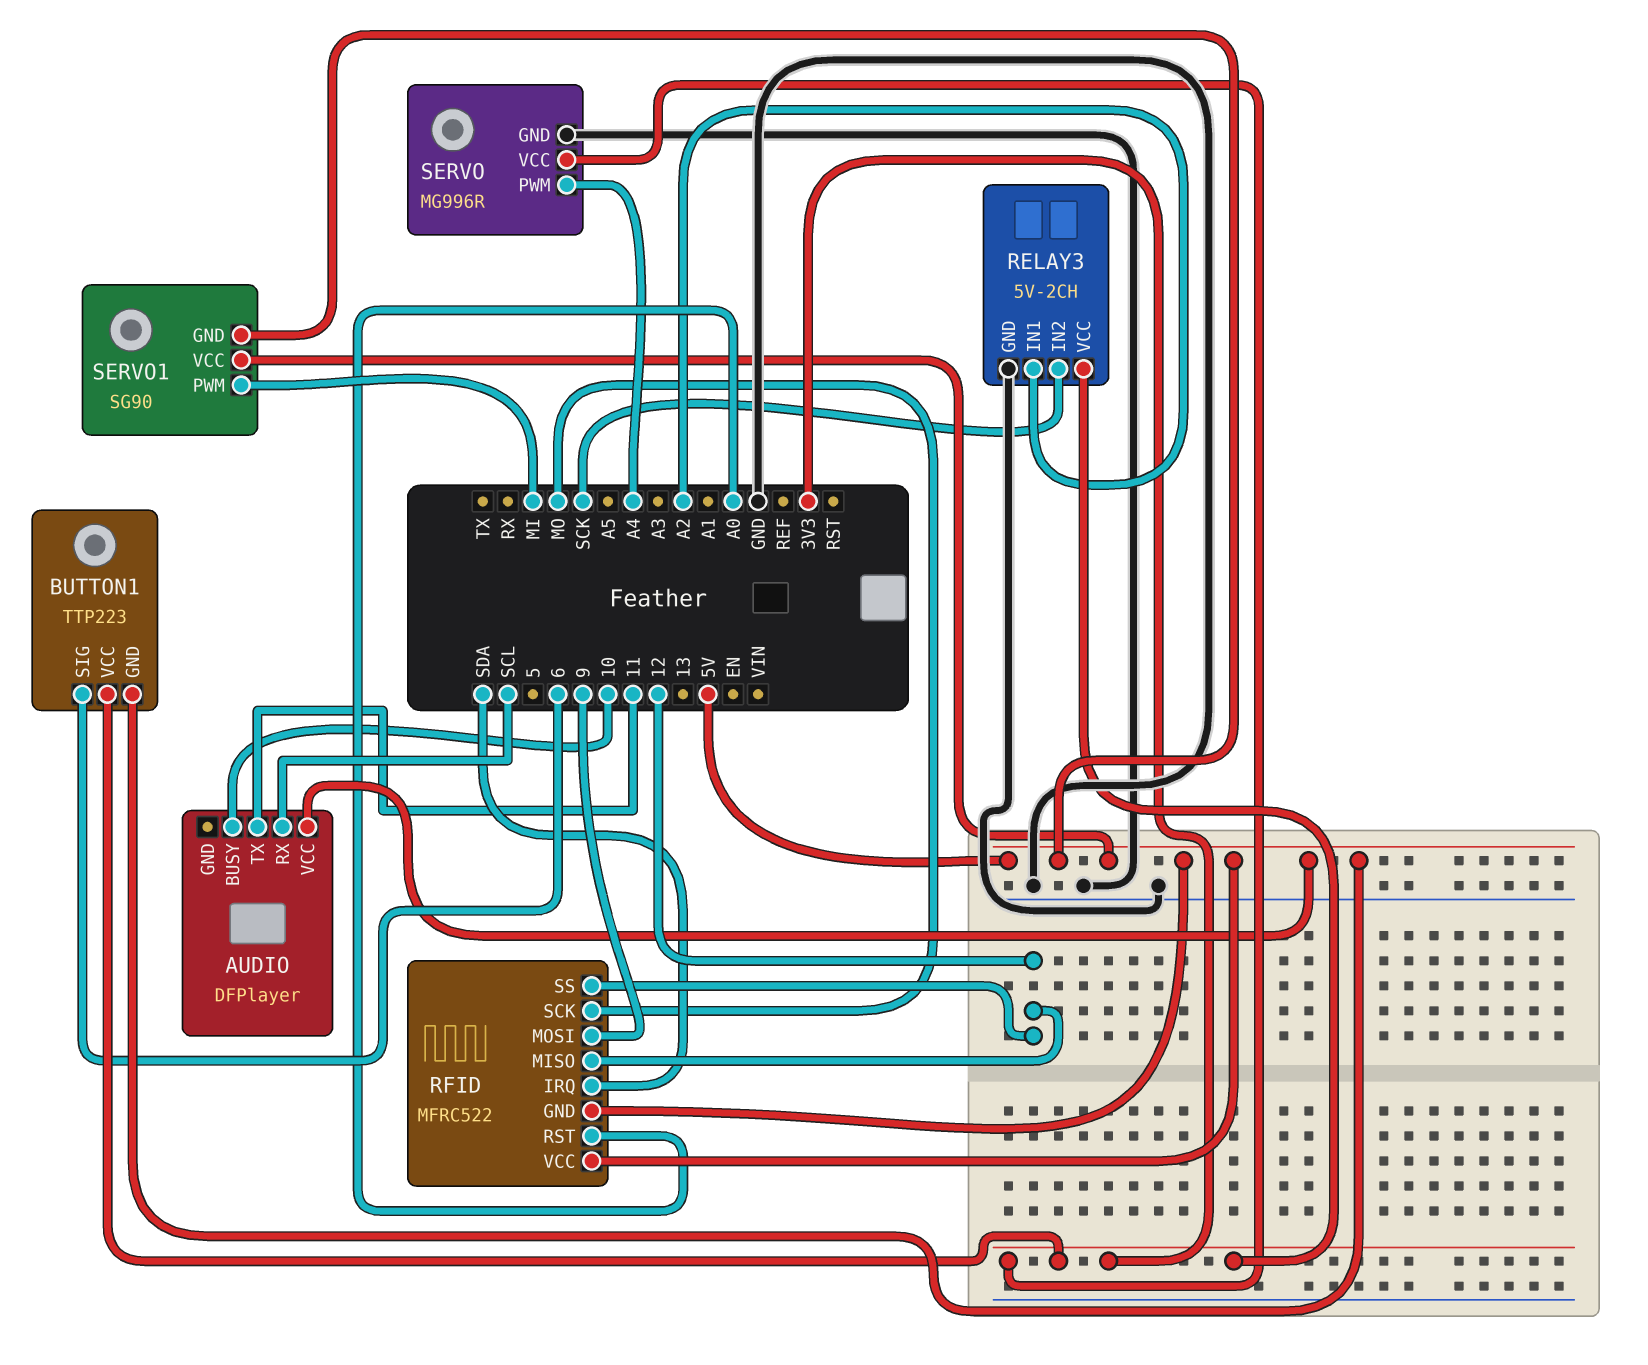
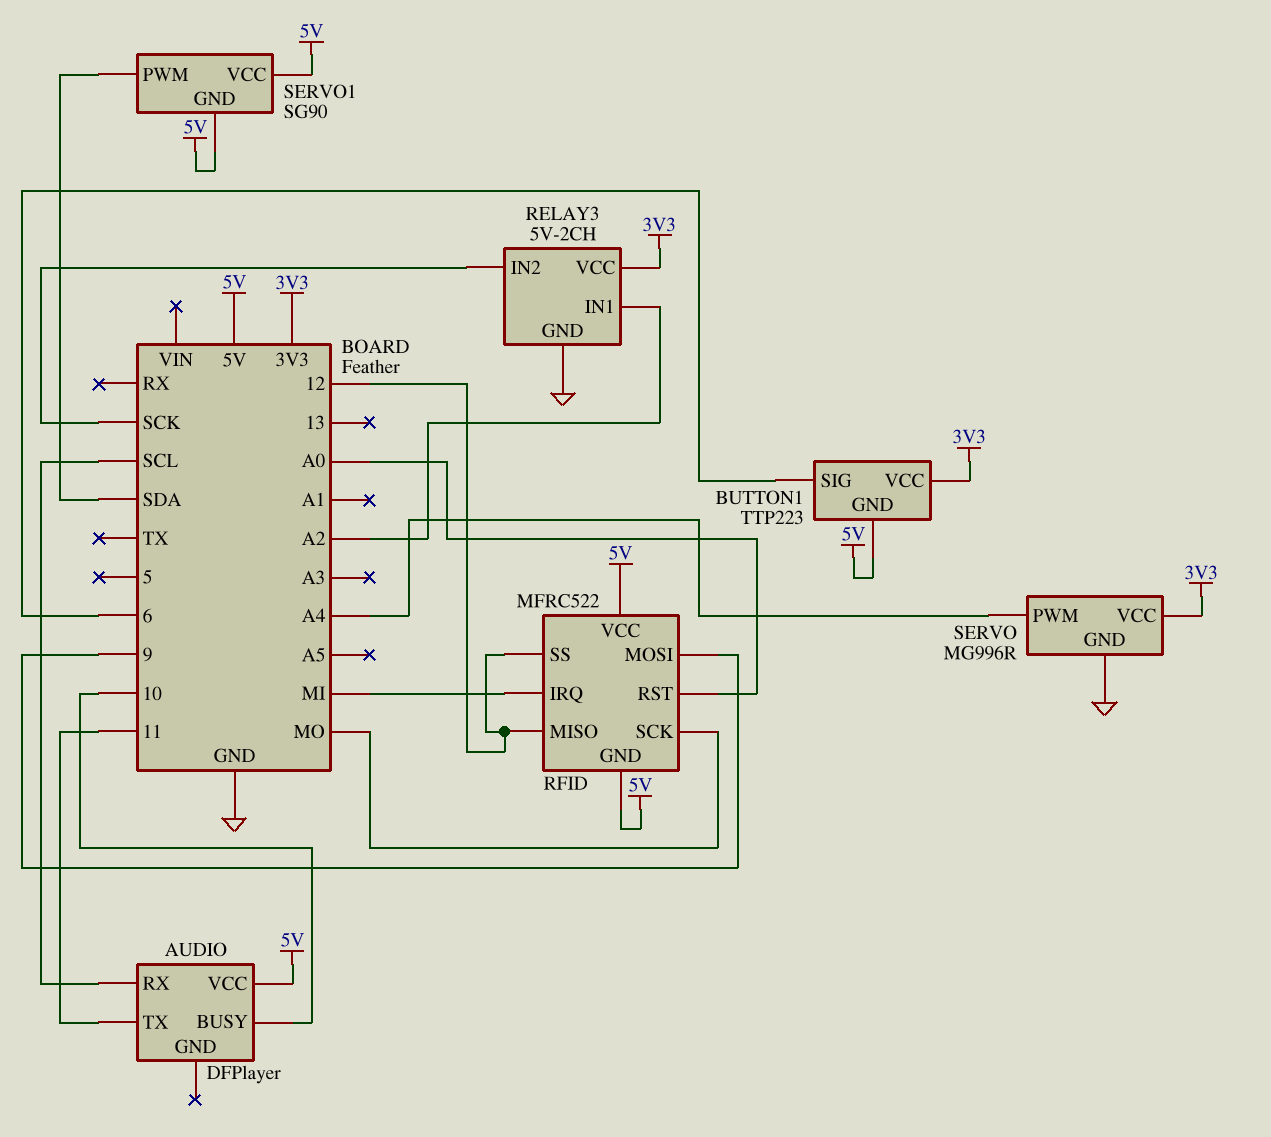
RFID pin IRQ: SDA -> MI
SERVO1 pin PWM: MI -> SDA

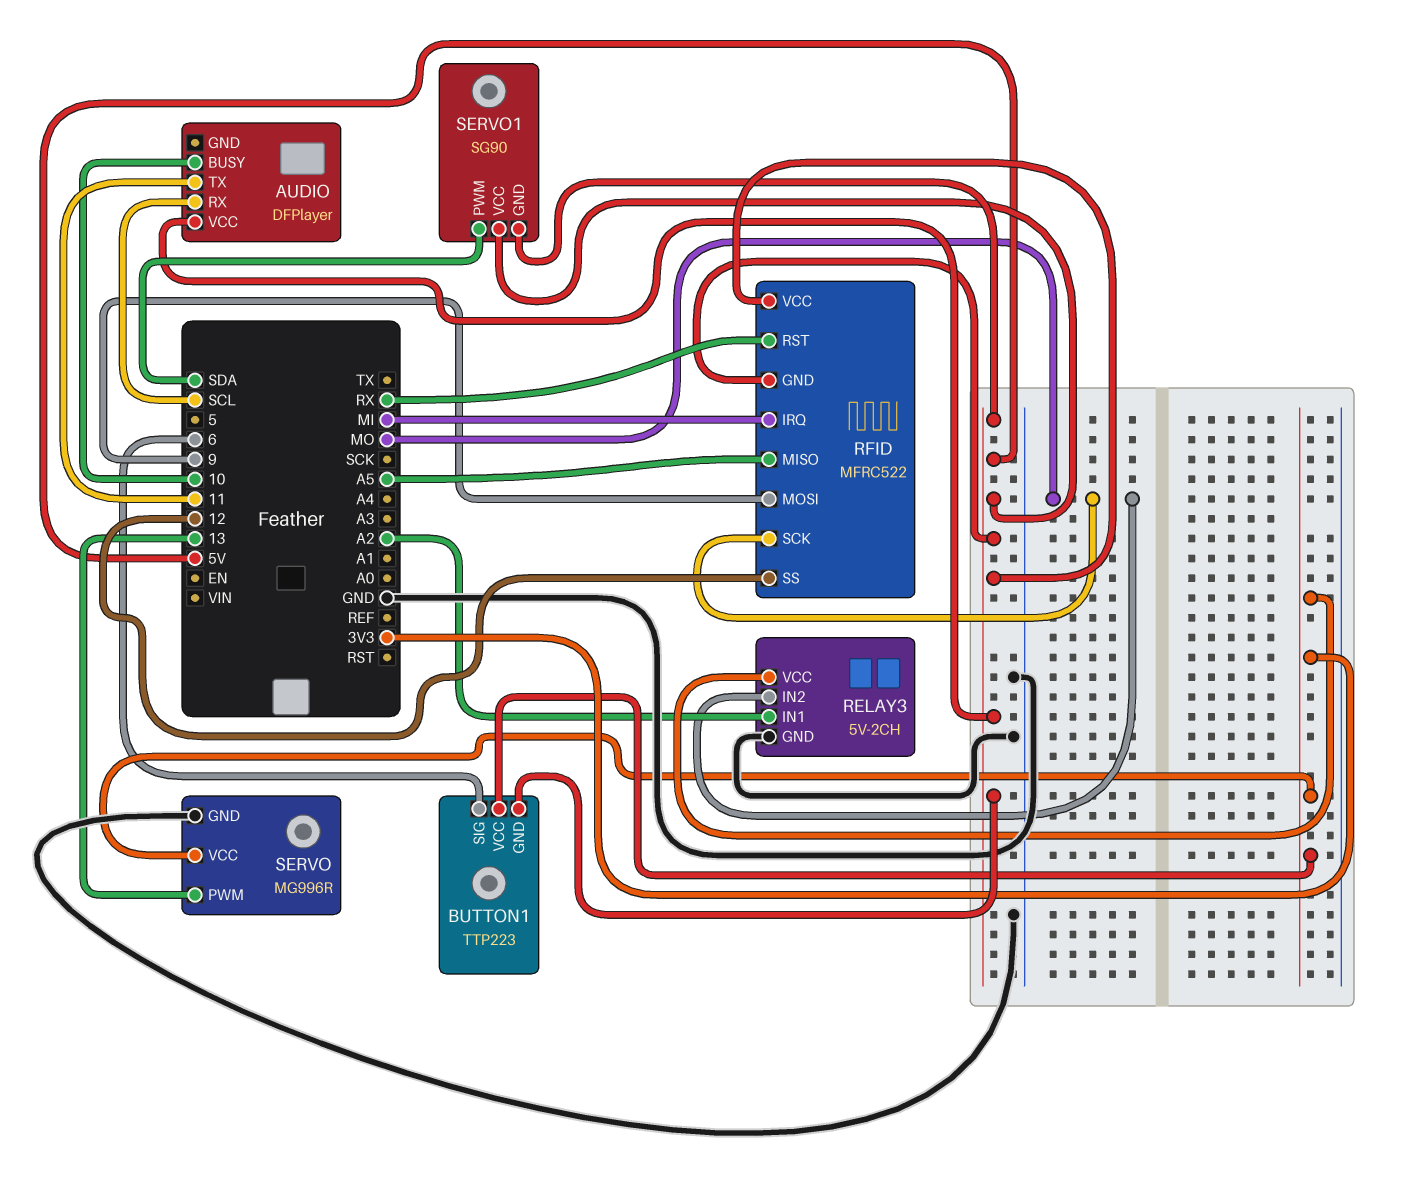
RELAY3 pin IN2: SCK -> MO
RFID pin MISO: 12 -> A5
RFID pin RST: A0 -> RX
SERVO pin PWM: A4 -> 13

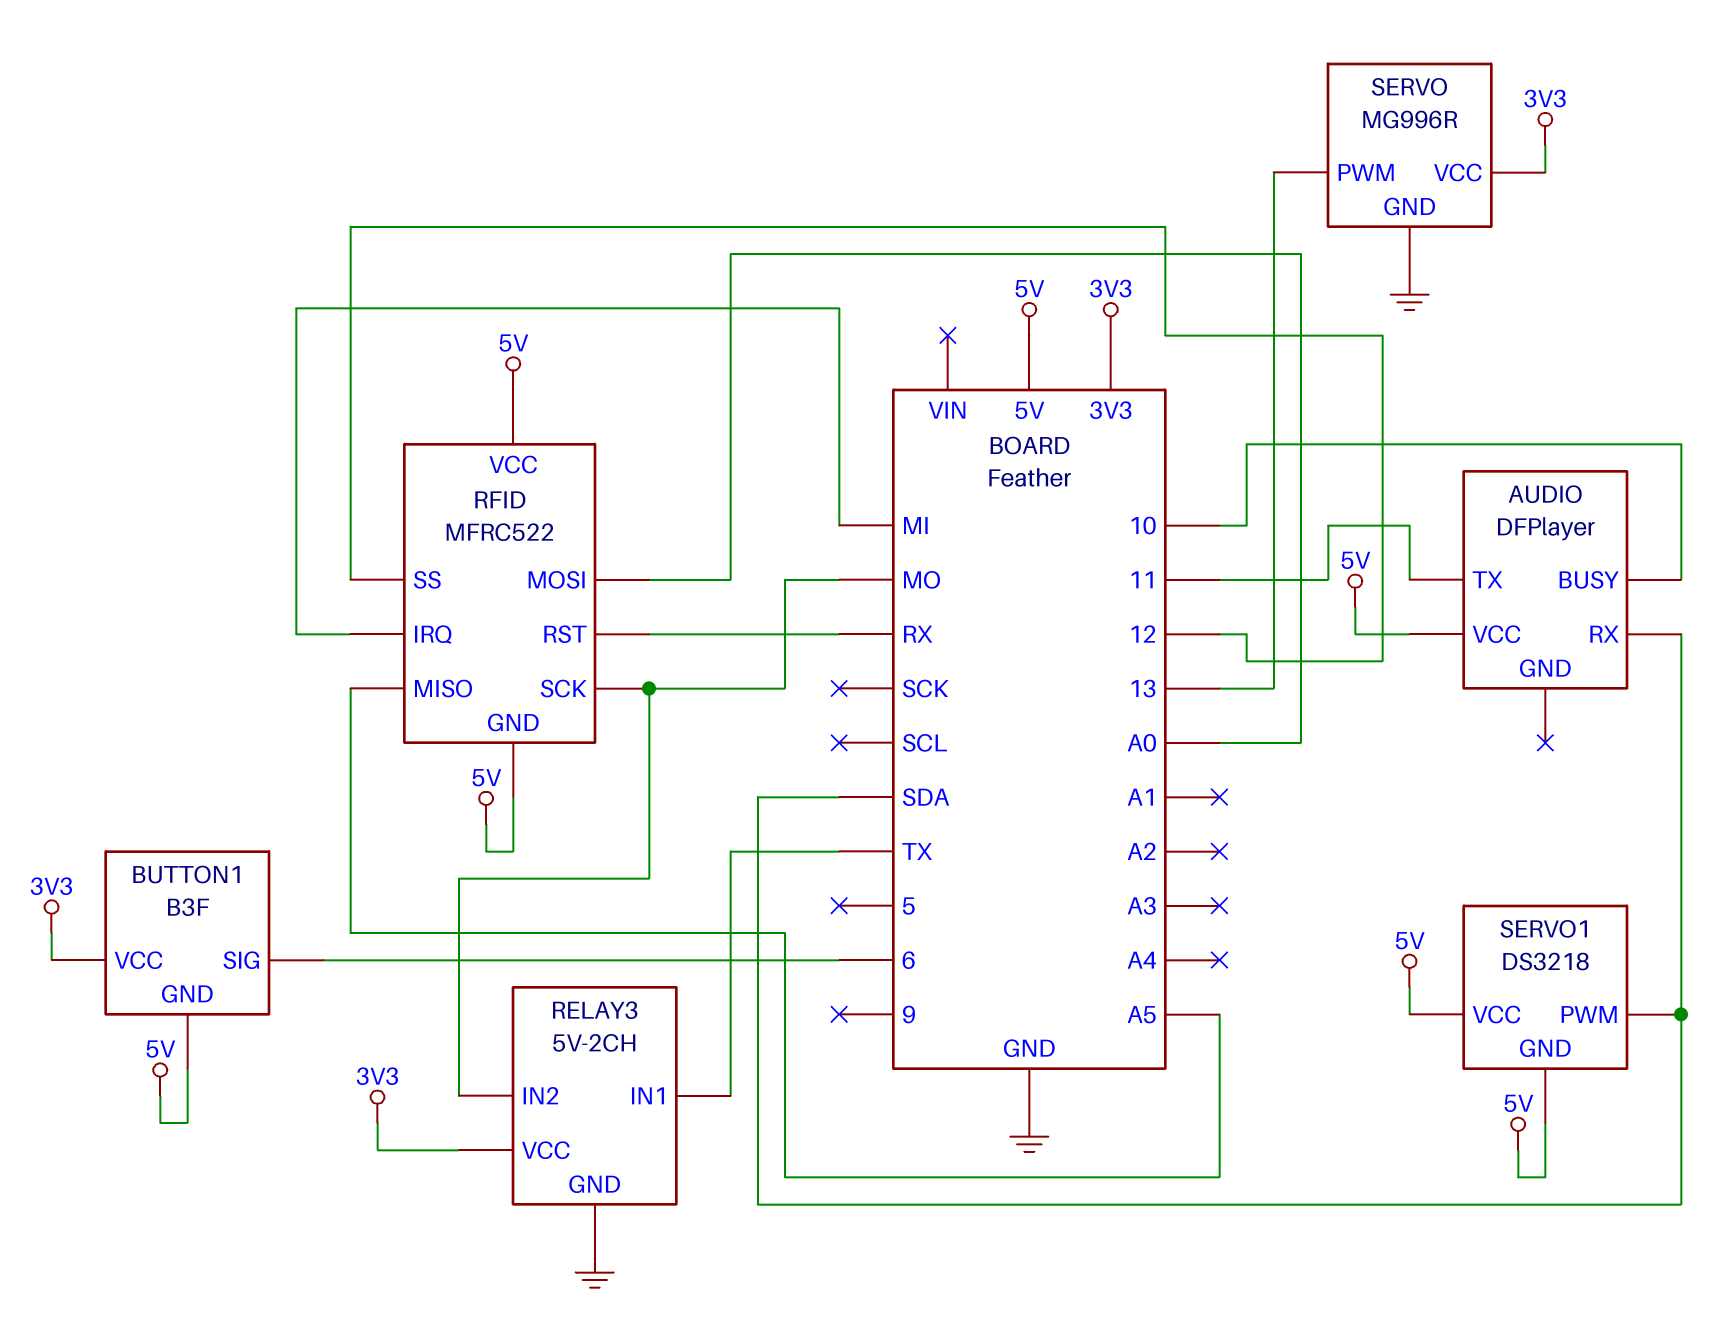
AUDIO pin RX: SCL -> SDA
BUTTON1: TTP223 -> B3F
RELAY3 pin IN1: A2 -> TX
RFID pin MOSI: 9 -> A0
SERVO1: SG90 -> DS3218

